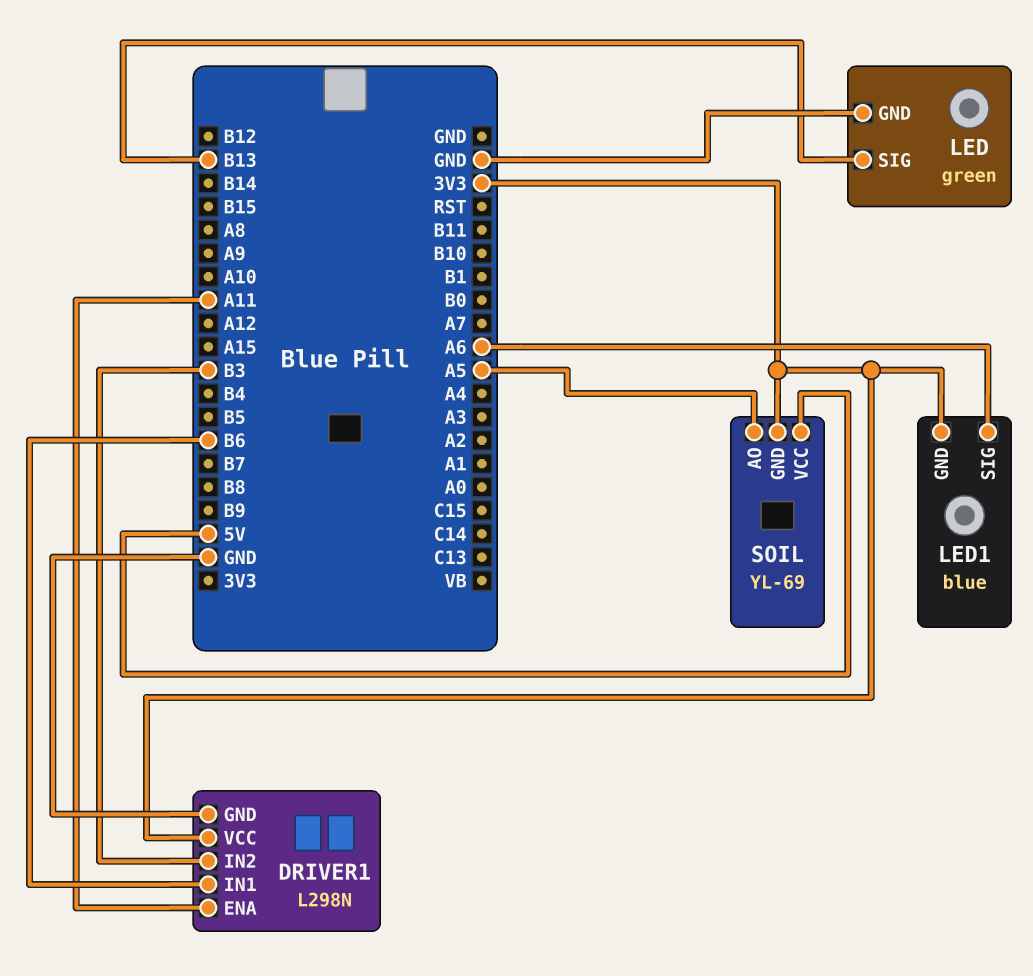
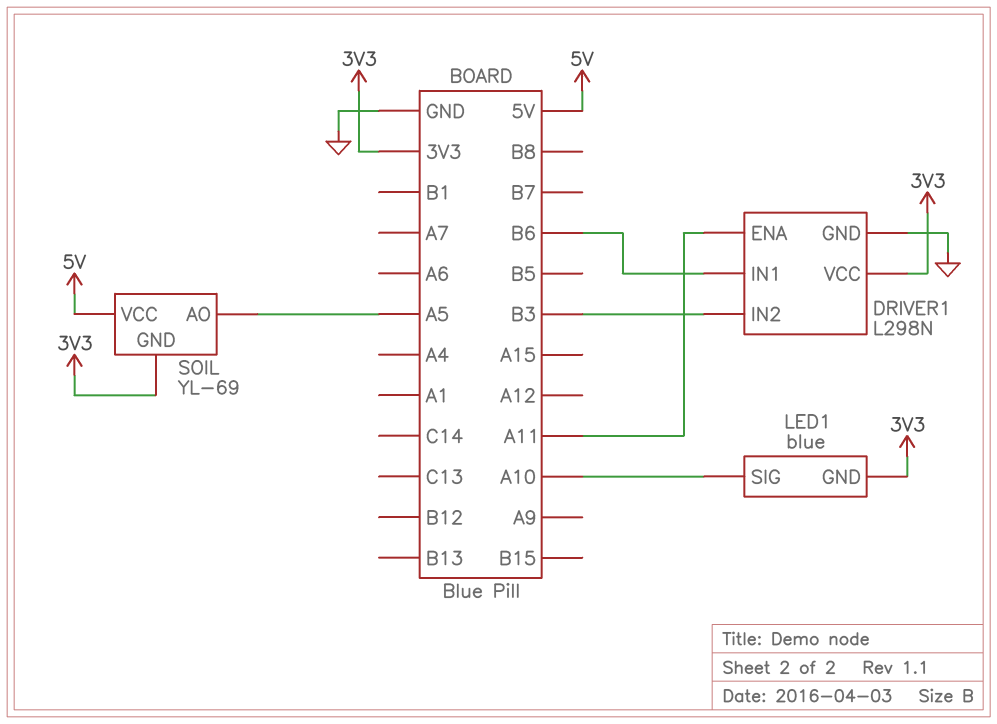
LED: green -> none
LED pin GND: GND -> none
LED pin SIG: B13 -> none
LED1 pin SIG: A6 -> A10

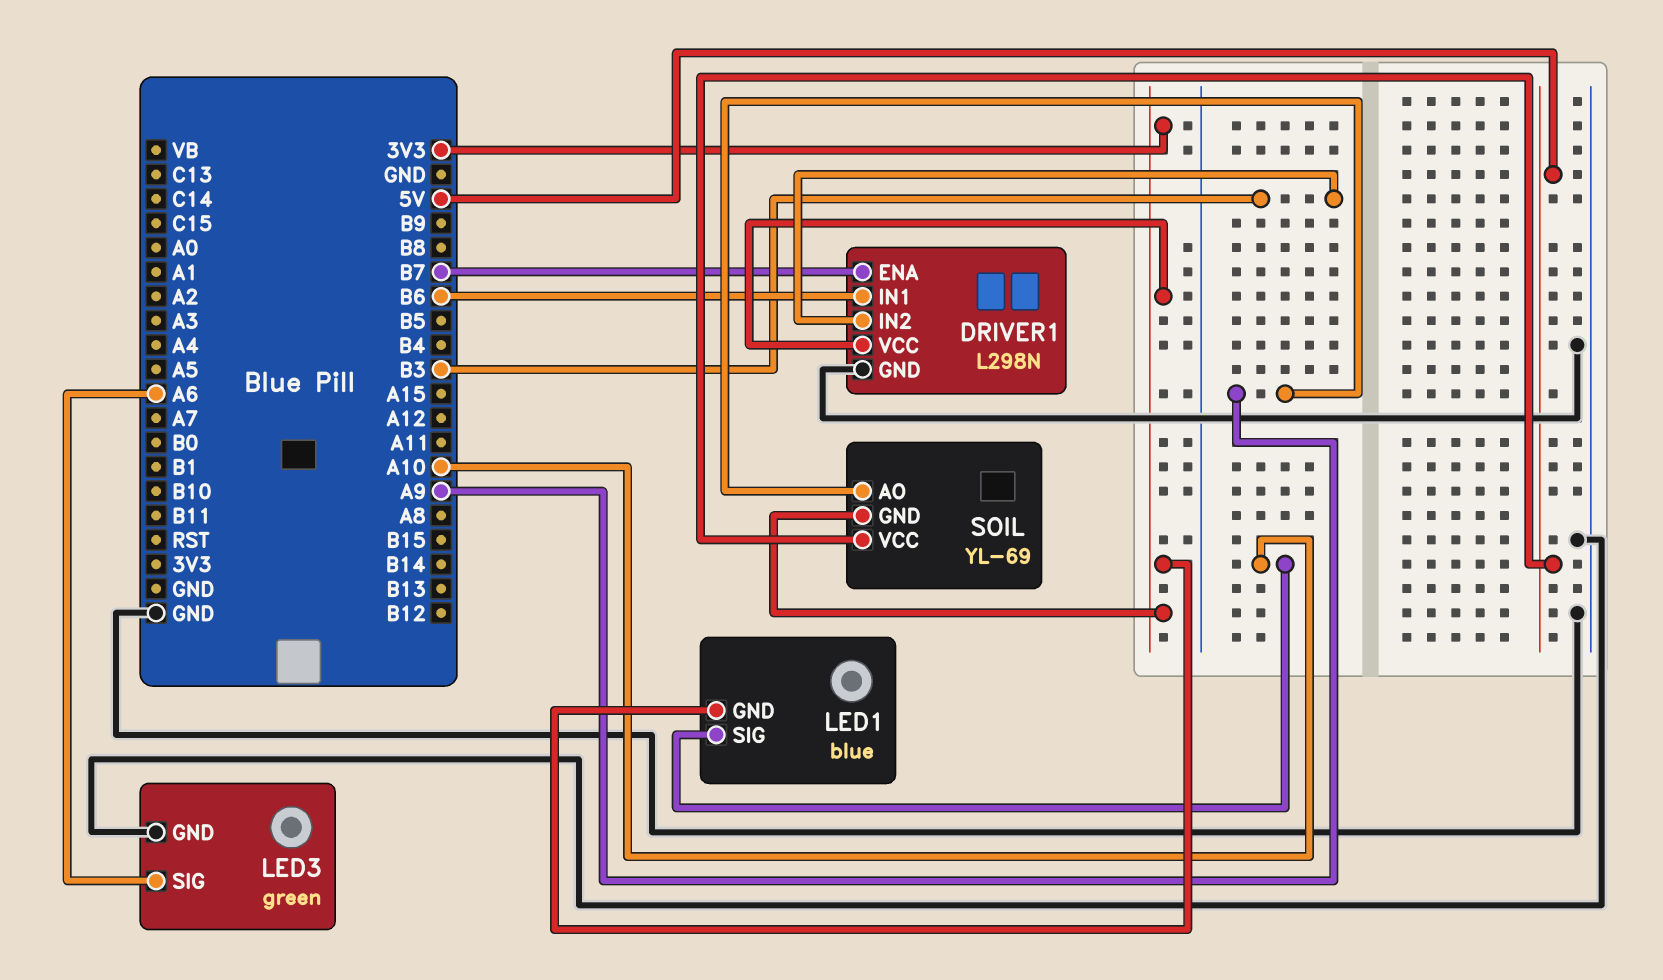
DRIVER1 pin ENA: A11 -> B7
LED3: none -> green
LED3 pin GND: none -> GND
LED3 pin SIG: none -> A6
SOIL pin AO: A5 -> A9

